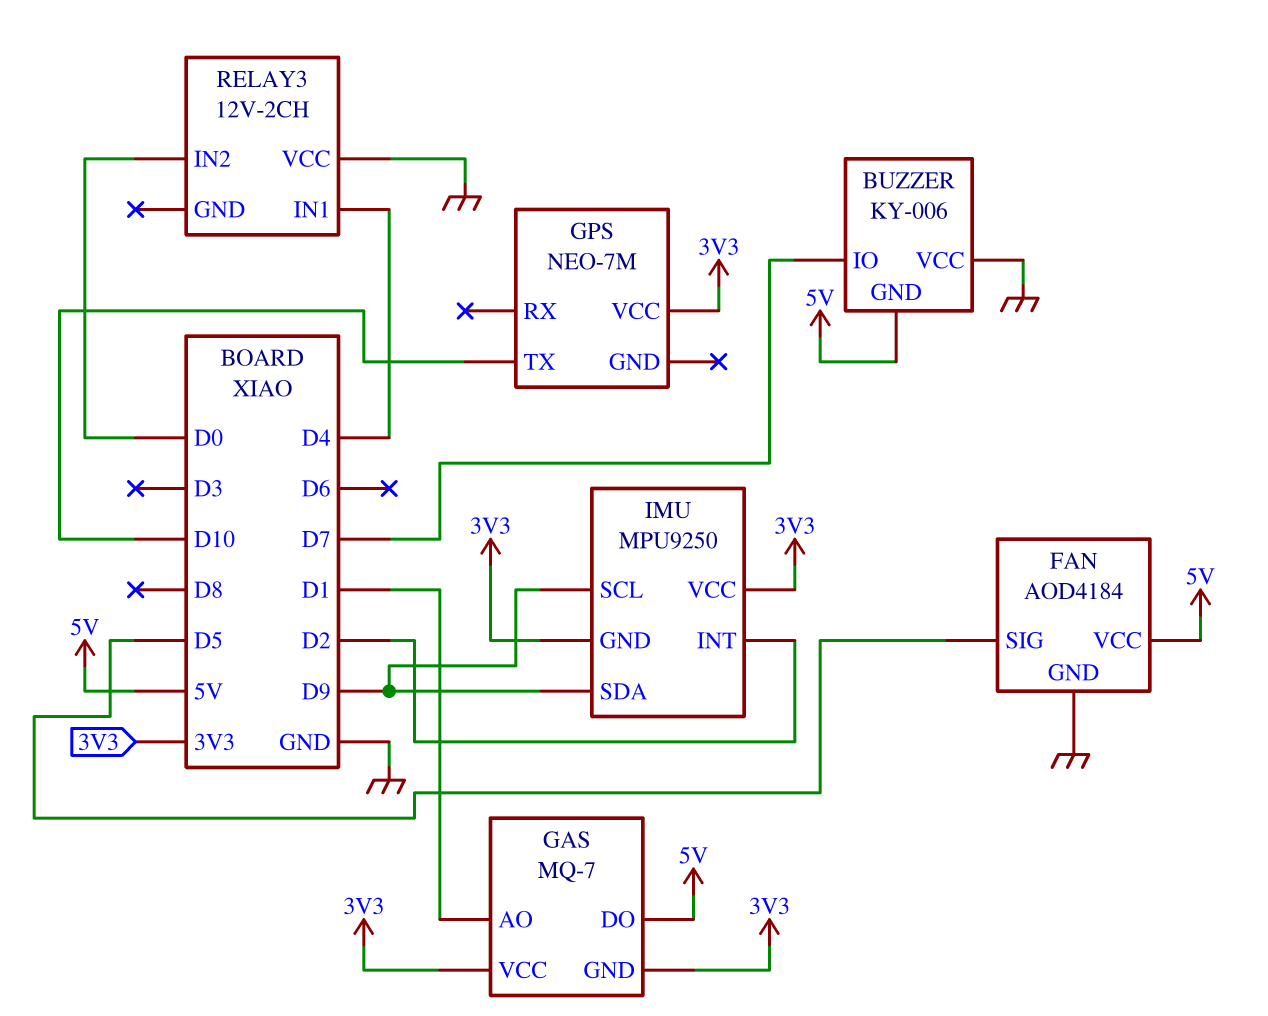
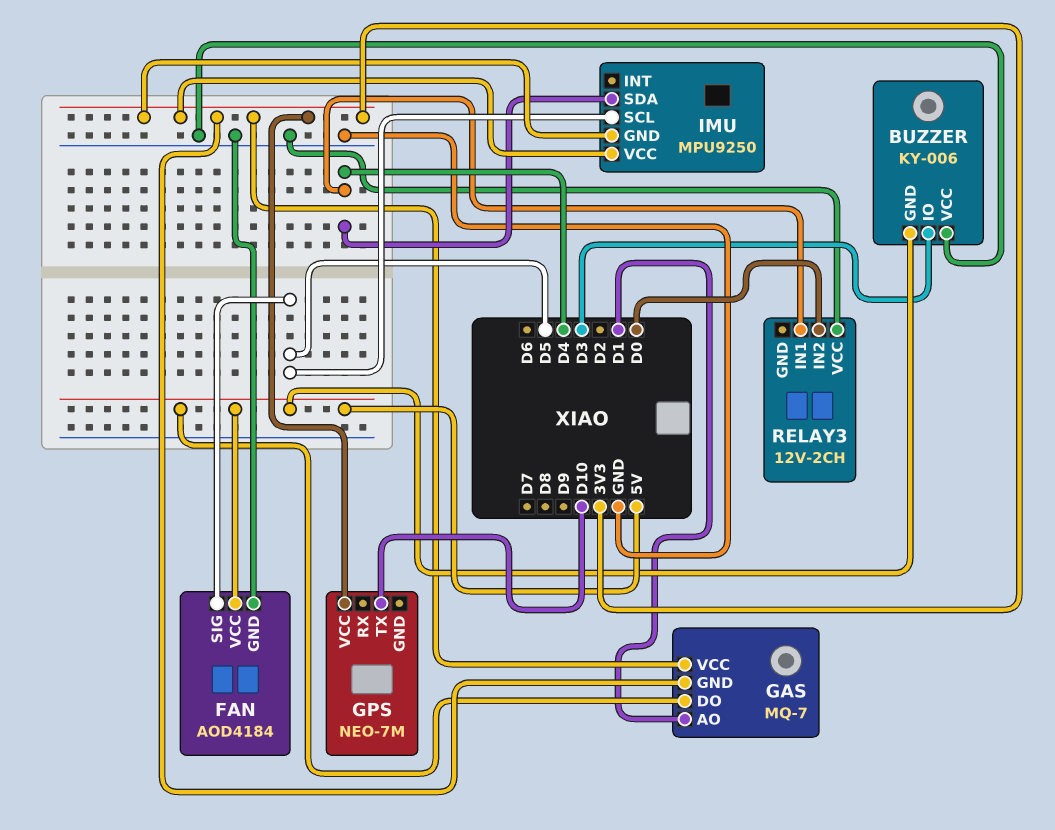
BUZZER pin IO: D7 -> D3
IMU pin INT: D2 -> none
IMU pin SCL: D9 -> D5
IMU pin SDA: D9 -> D4

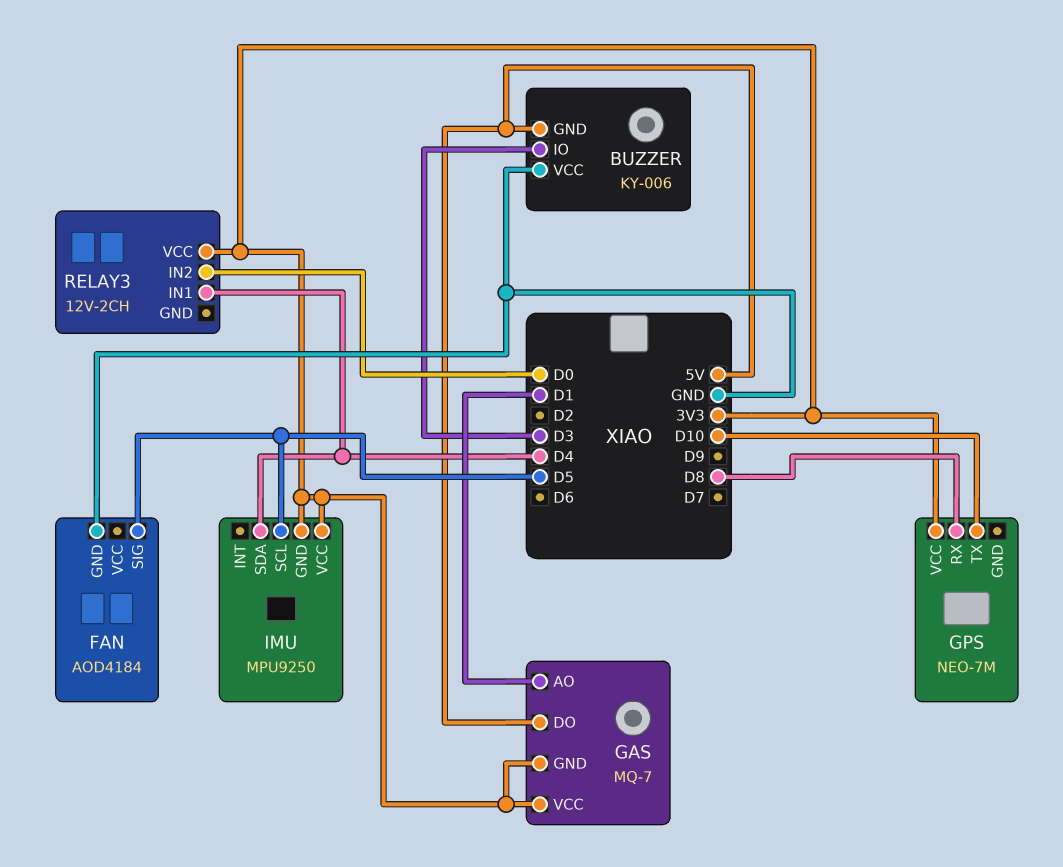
FAN pin VCC: 5V -> none
GPS pin RX: none -> D8
RELAY3 pin VCC: GND -> 3V3

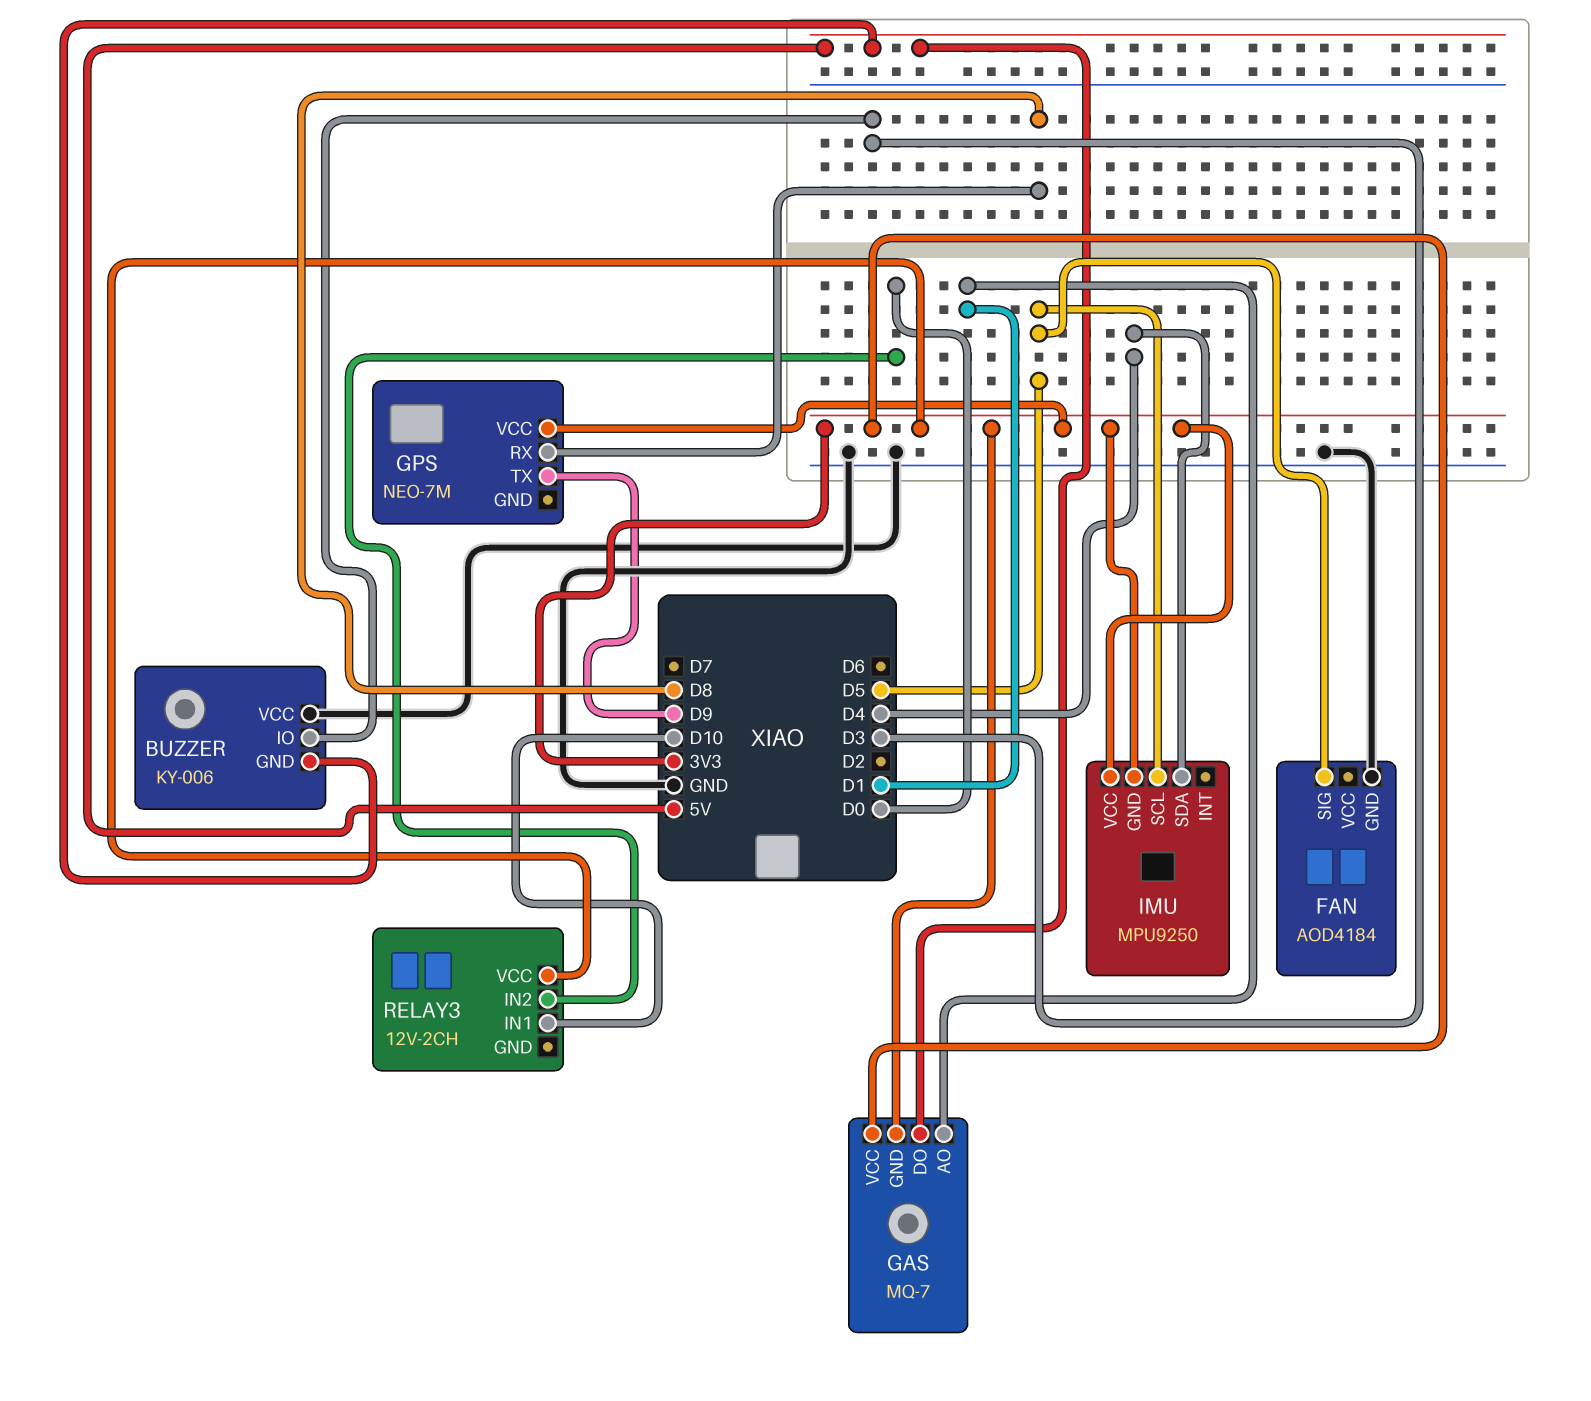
GPS pin TX: D10 -> D9
RELAY3 pin IN1: D4 -> D10

